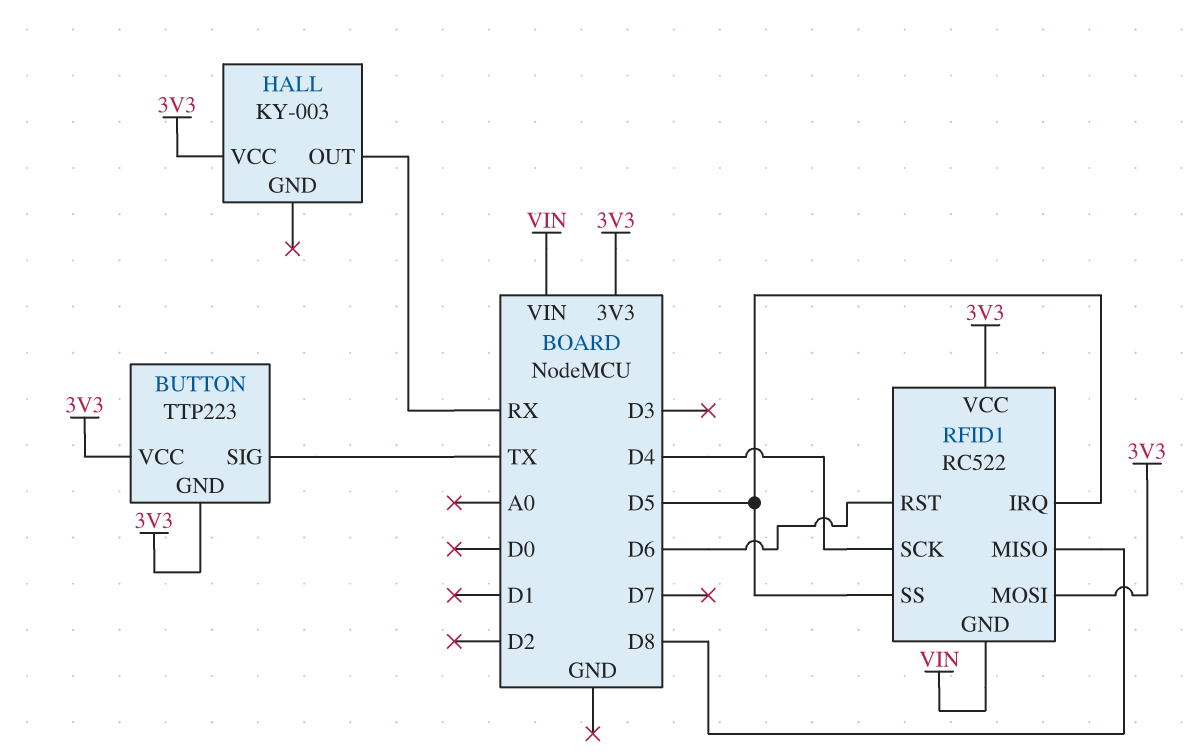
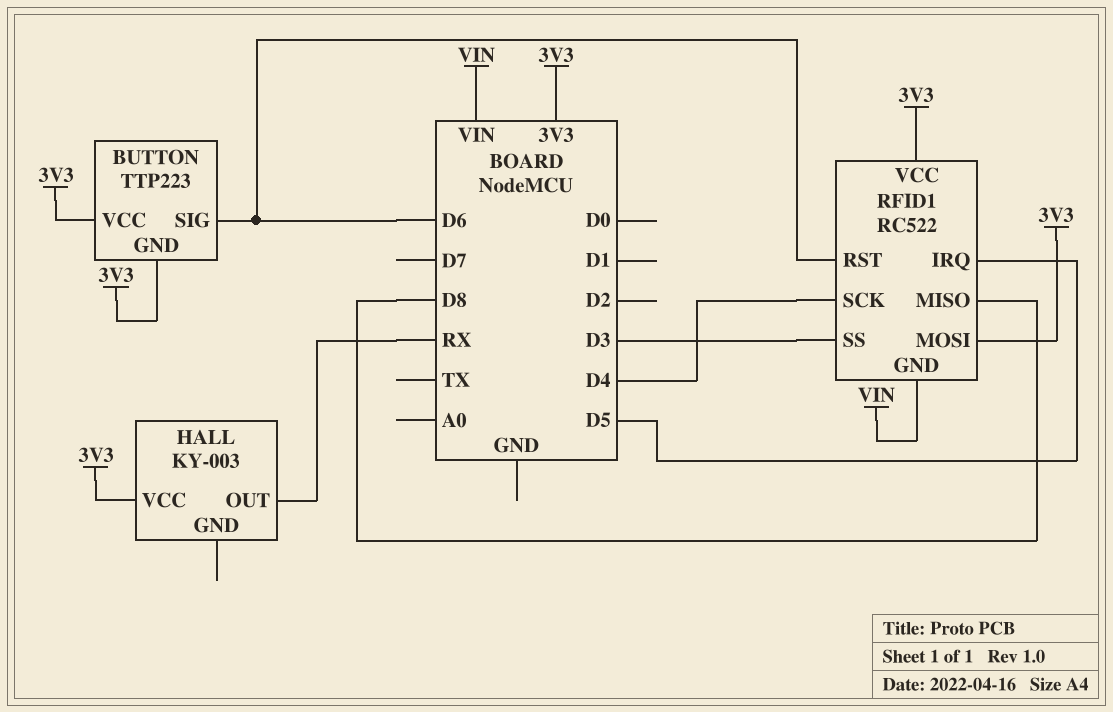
BUTTON pin SIG: TX -> D6
RFID1 pin SS: D5 -> D3

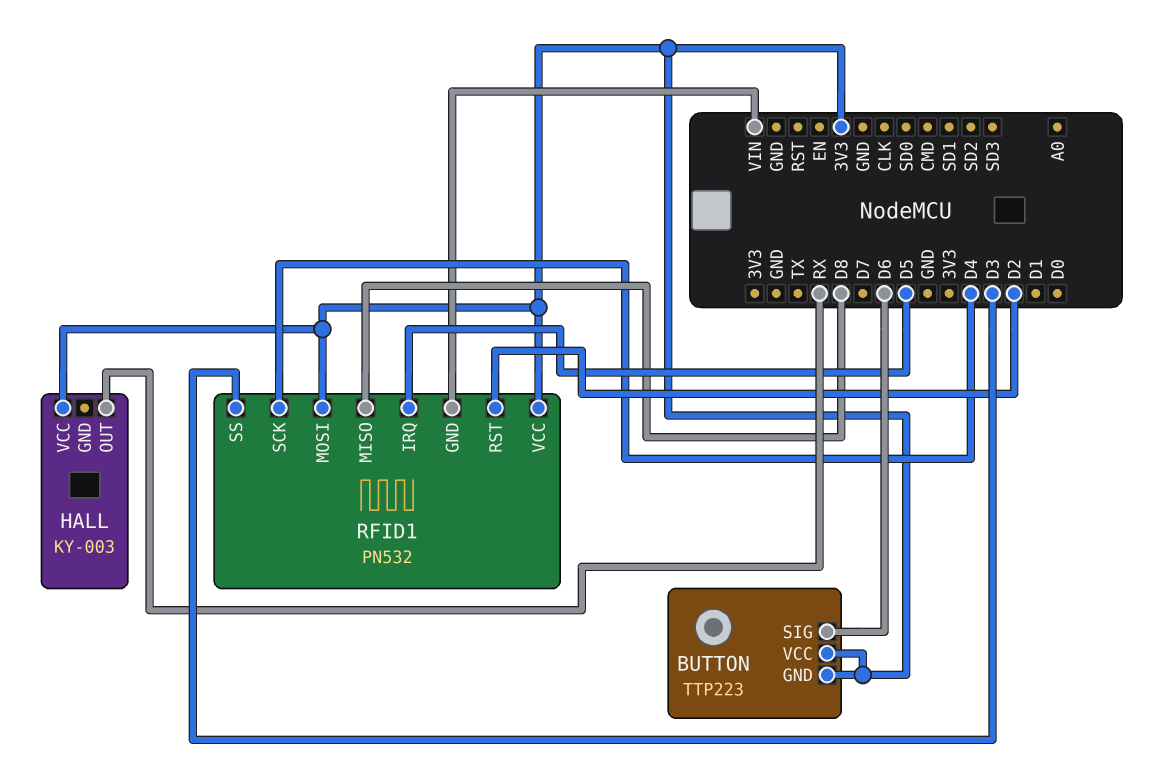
RFID1: RC522 -> PN532
RFID1 pin RST: D6 -> D2

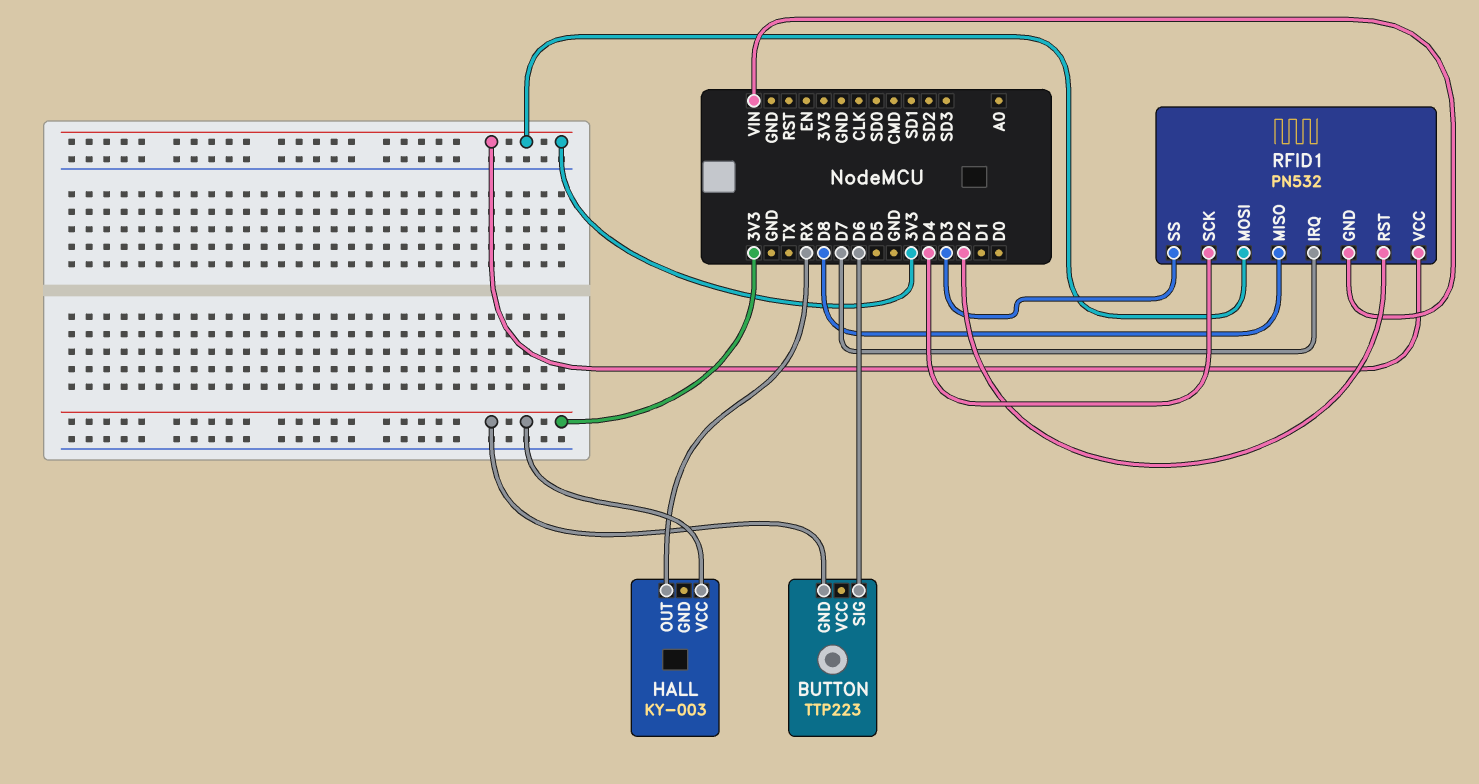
BUTTON pin VCC: 3V3 -> none
RFID1 pin IRQ: D5 -> D7

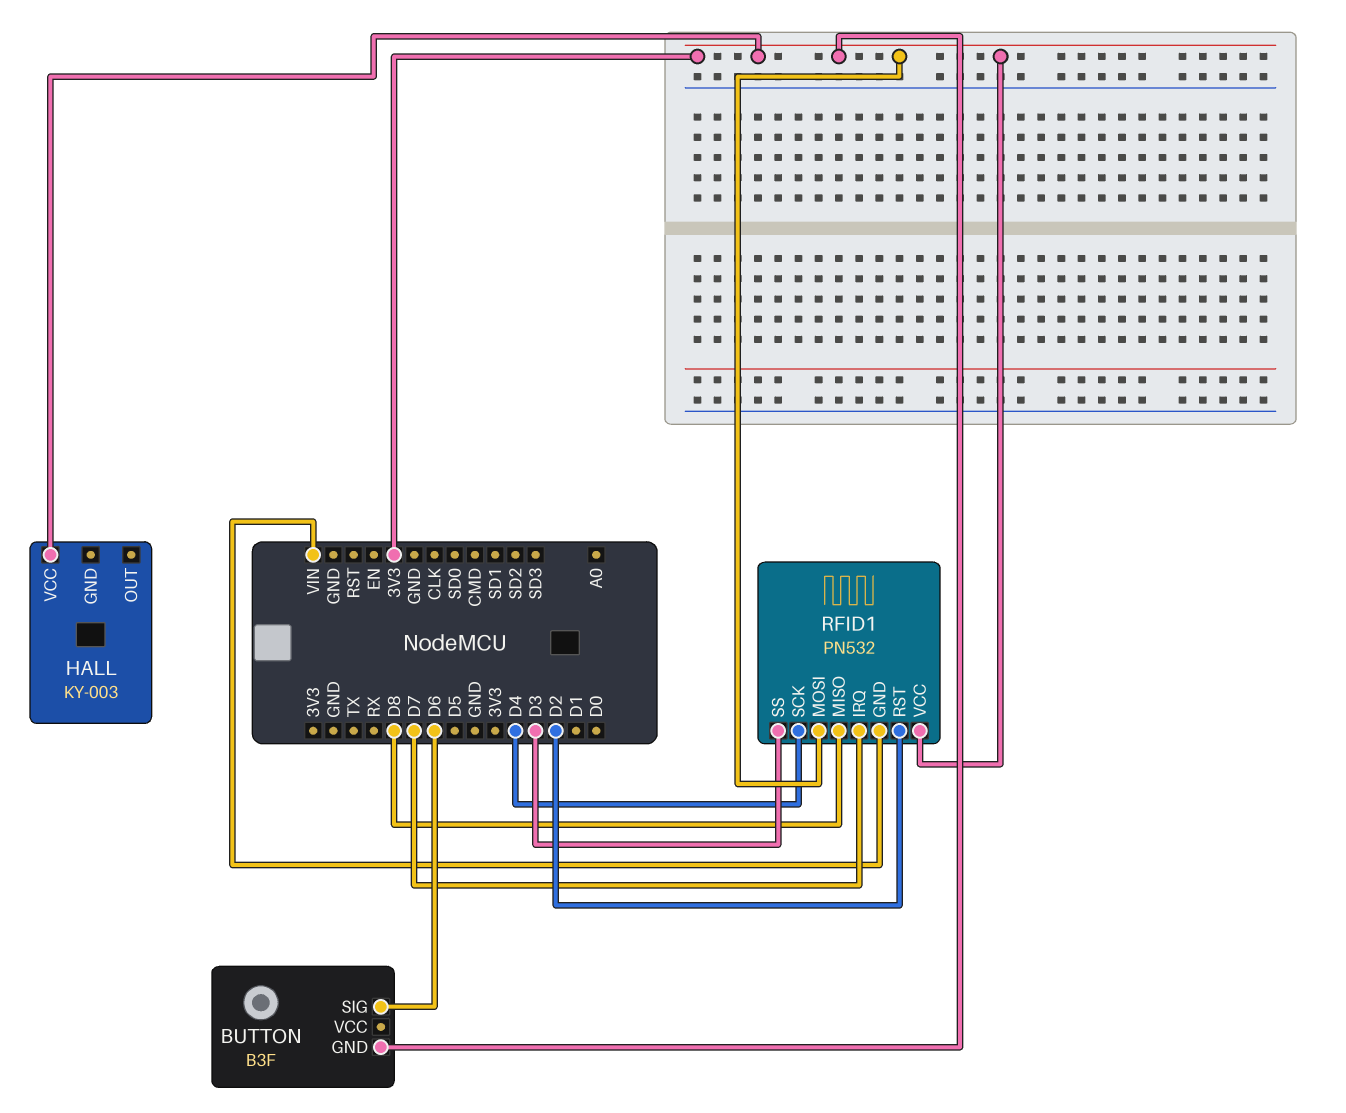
BUTTON: TTP223 -> B3F
HALL pin OUT: RX -> none

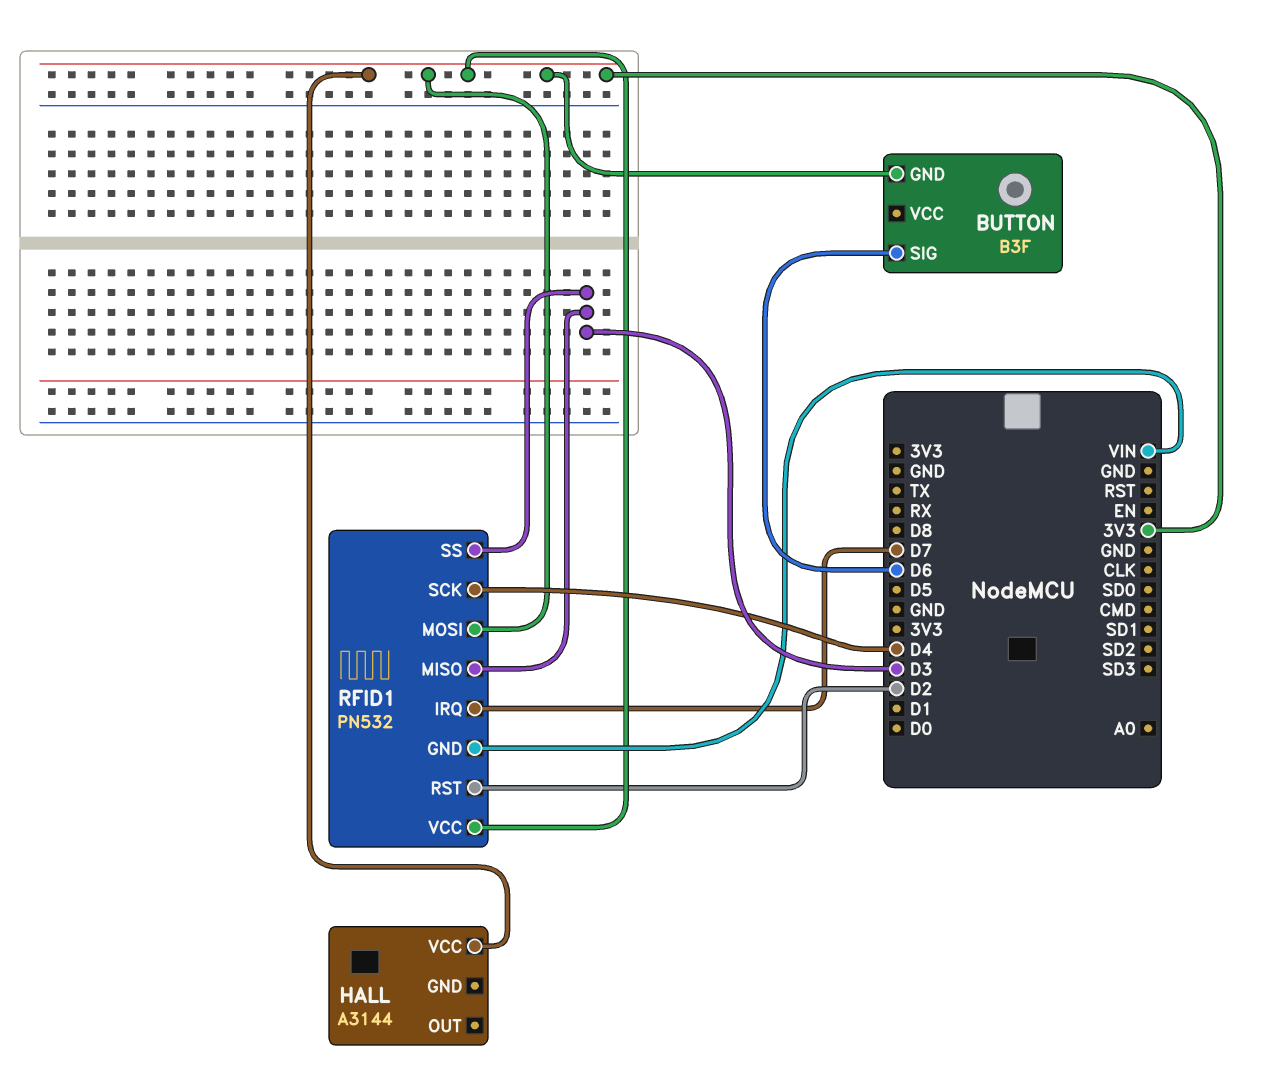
HALL: KY-003 -> A3144
RFID1 pin MISO: D8 -> D3

